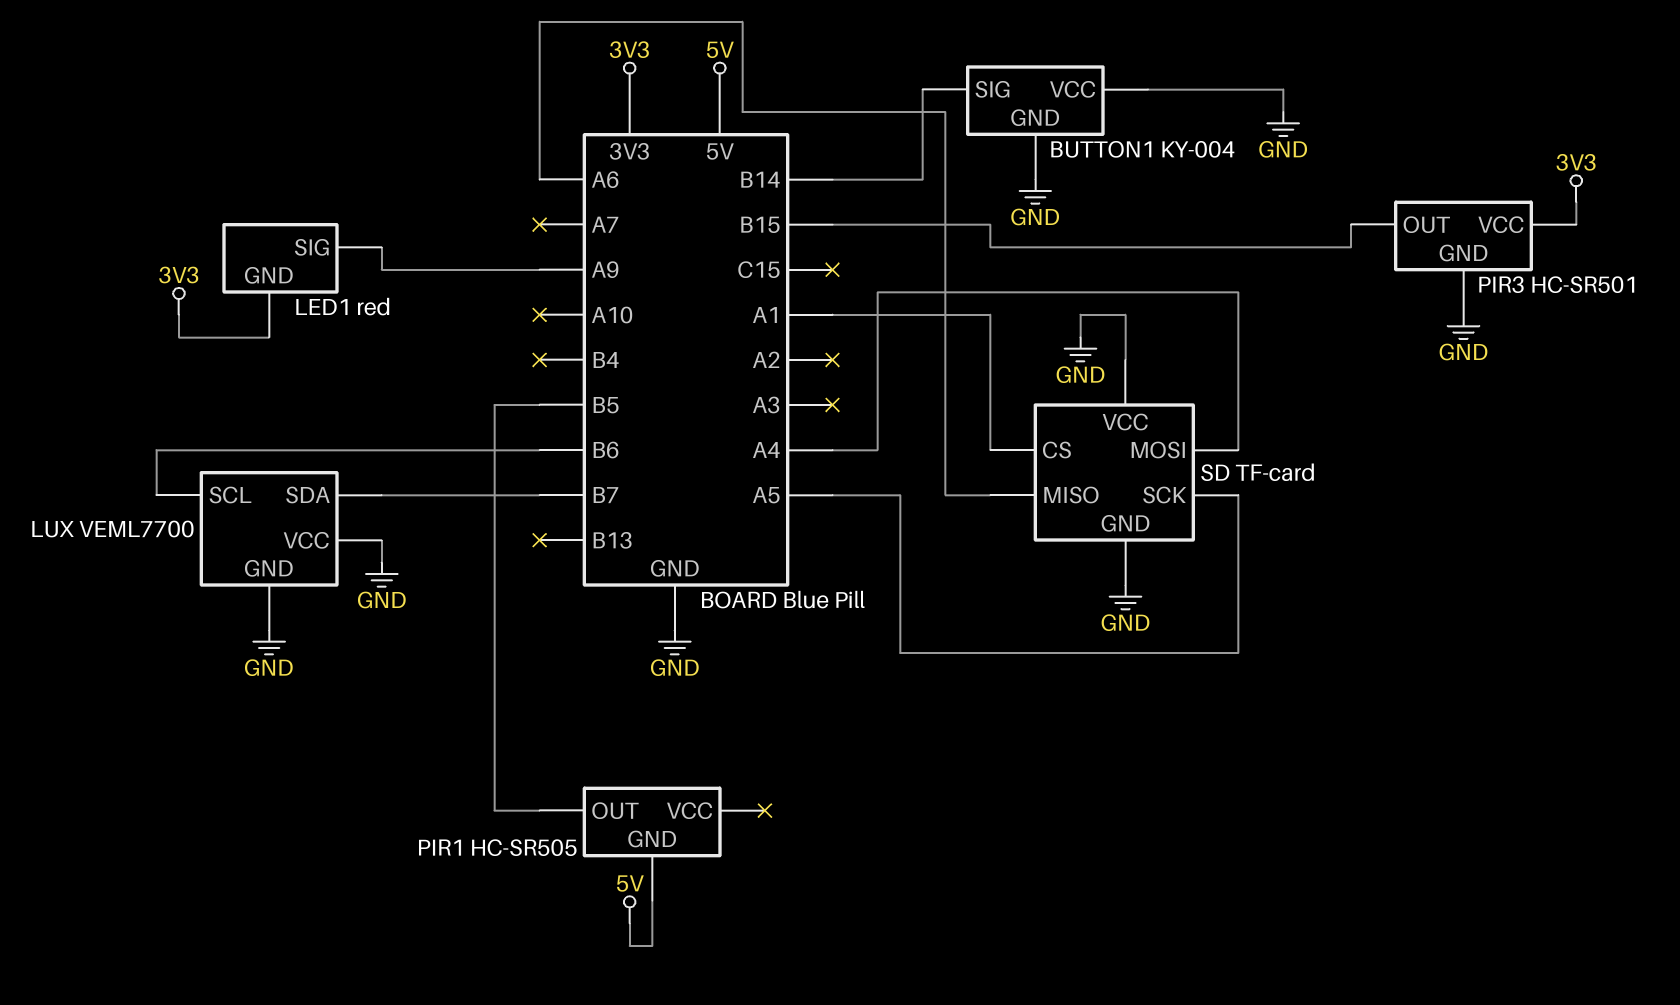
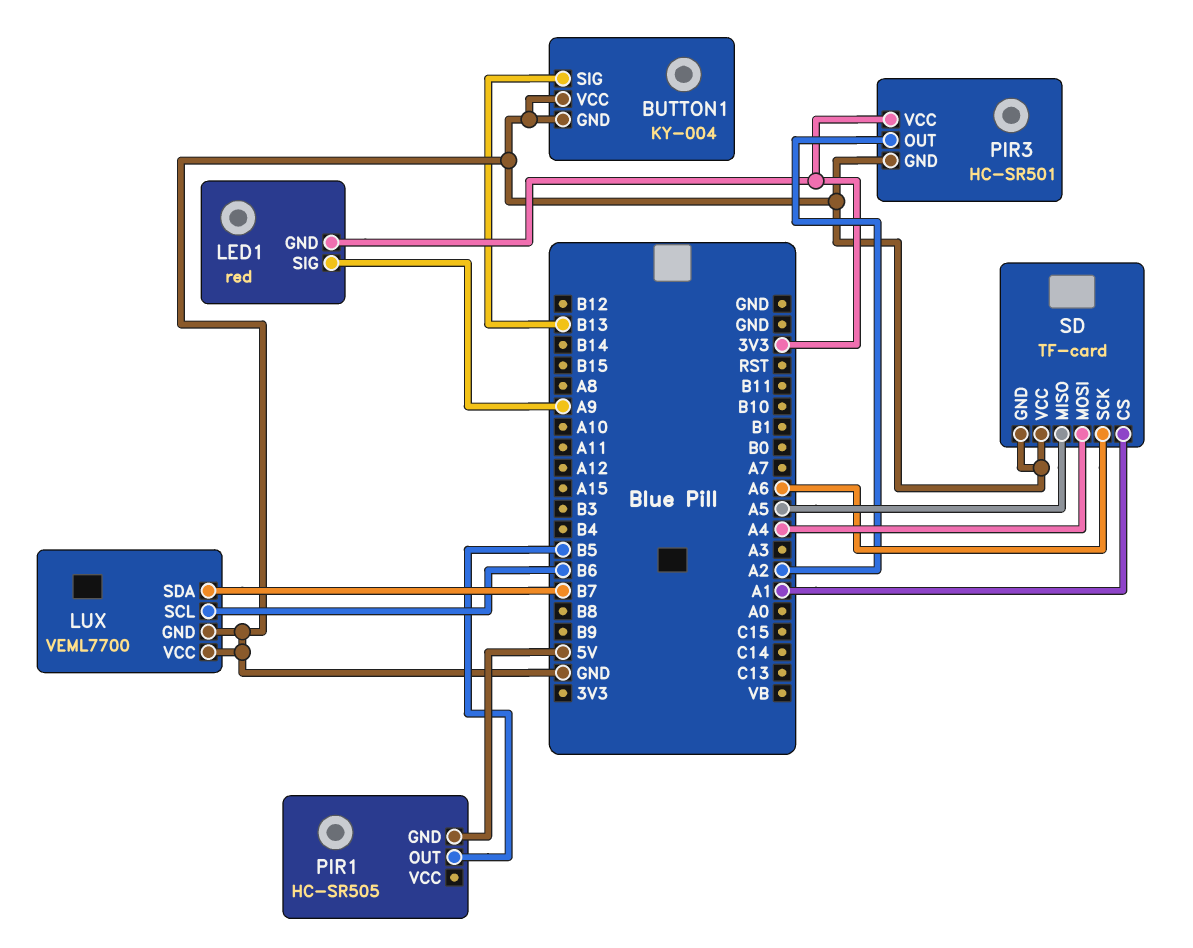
BUTTON1 pin SIG: B14 -> B13
PIR3 pin OUT: B15 -> A2
SD pin MISO: A6 -> A5
SD pin SCK: A5 -> A6

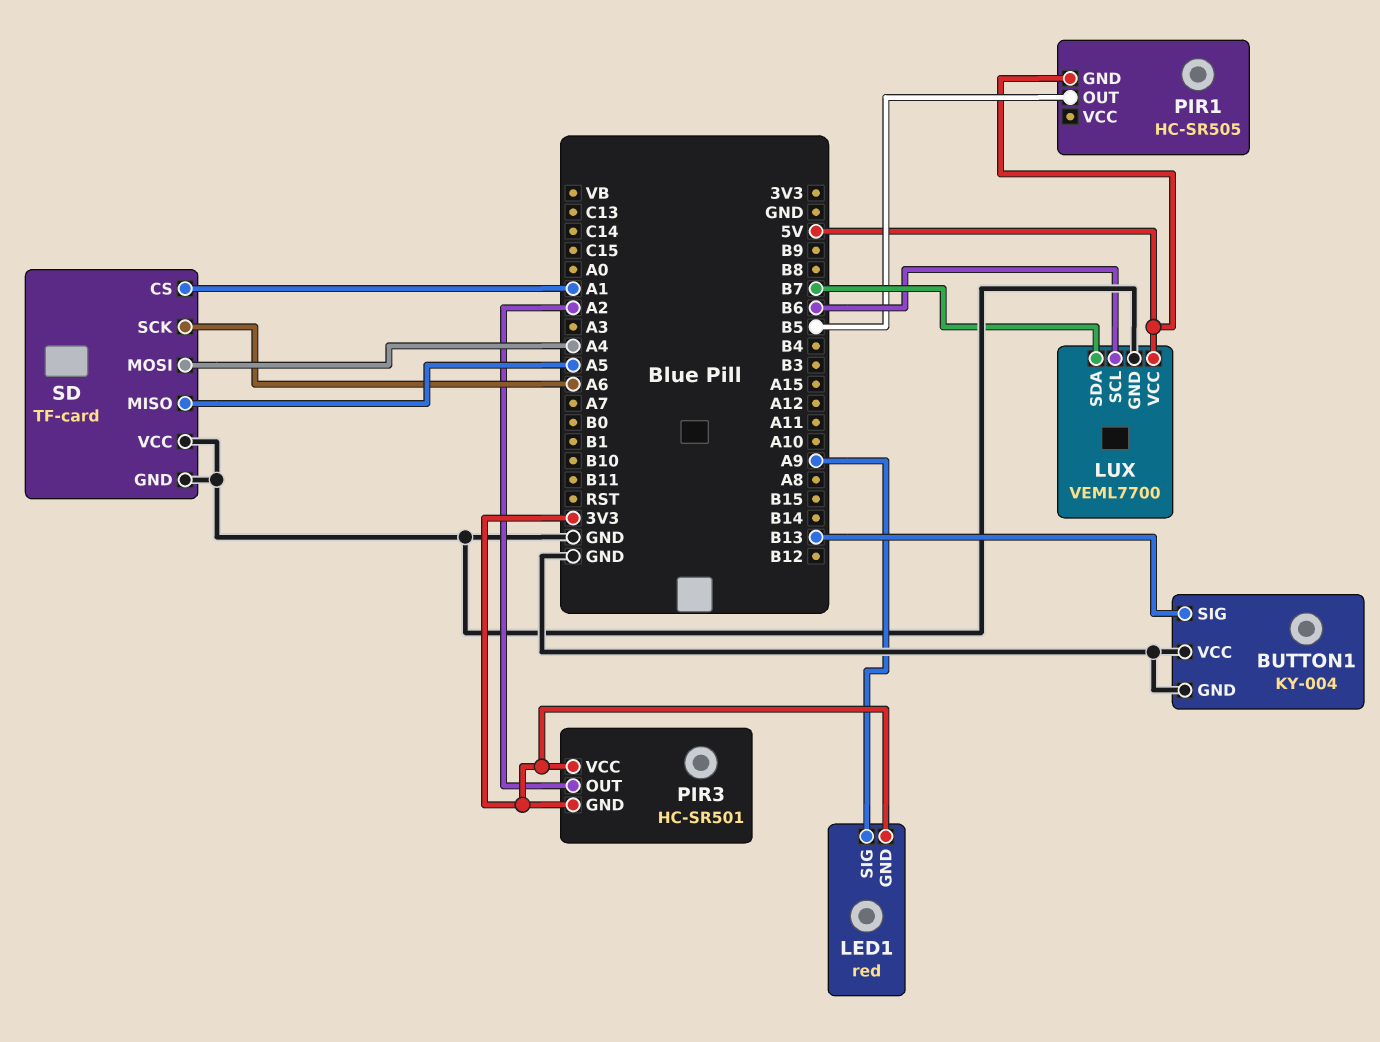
LUX pin VCC: GND -> 5V
PIR3 pin GND: GND -> 3V3

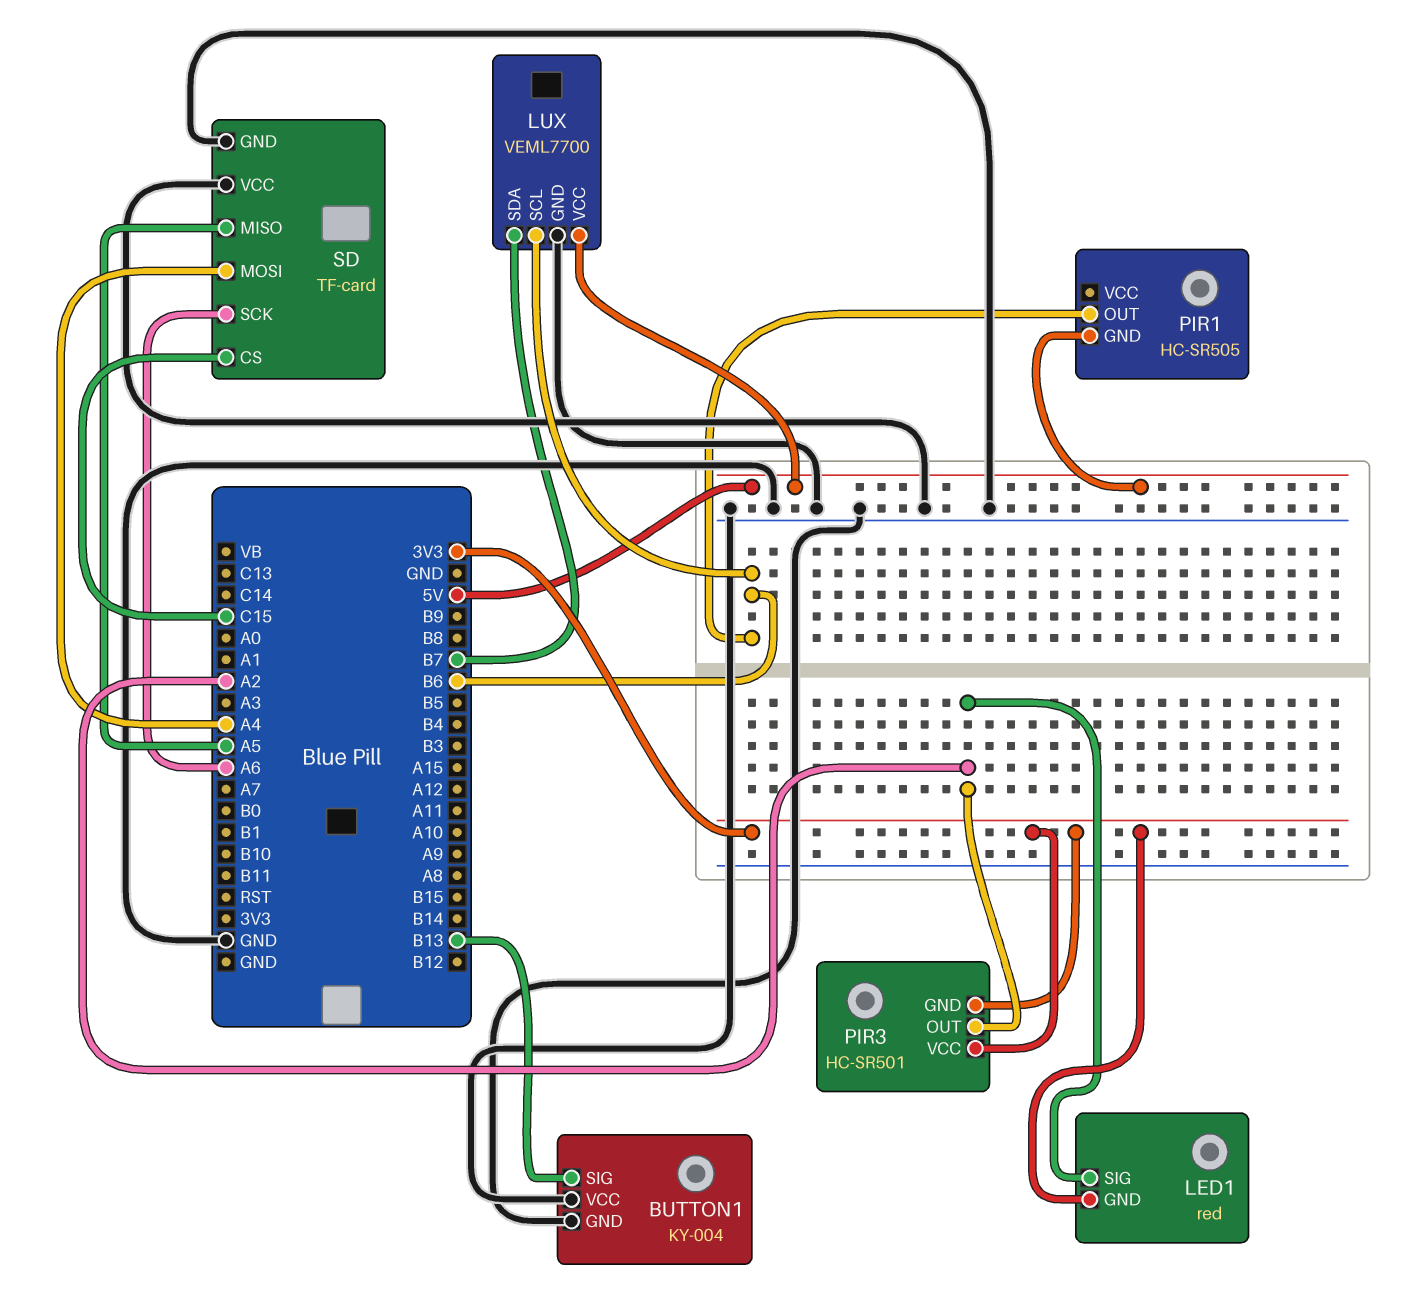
LED1 pin SIG: A9 -> A2
PIR1 pin OUT: B5 -> B6
SD pin CS: A1 -> C15

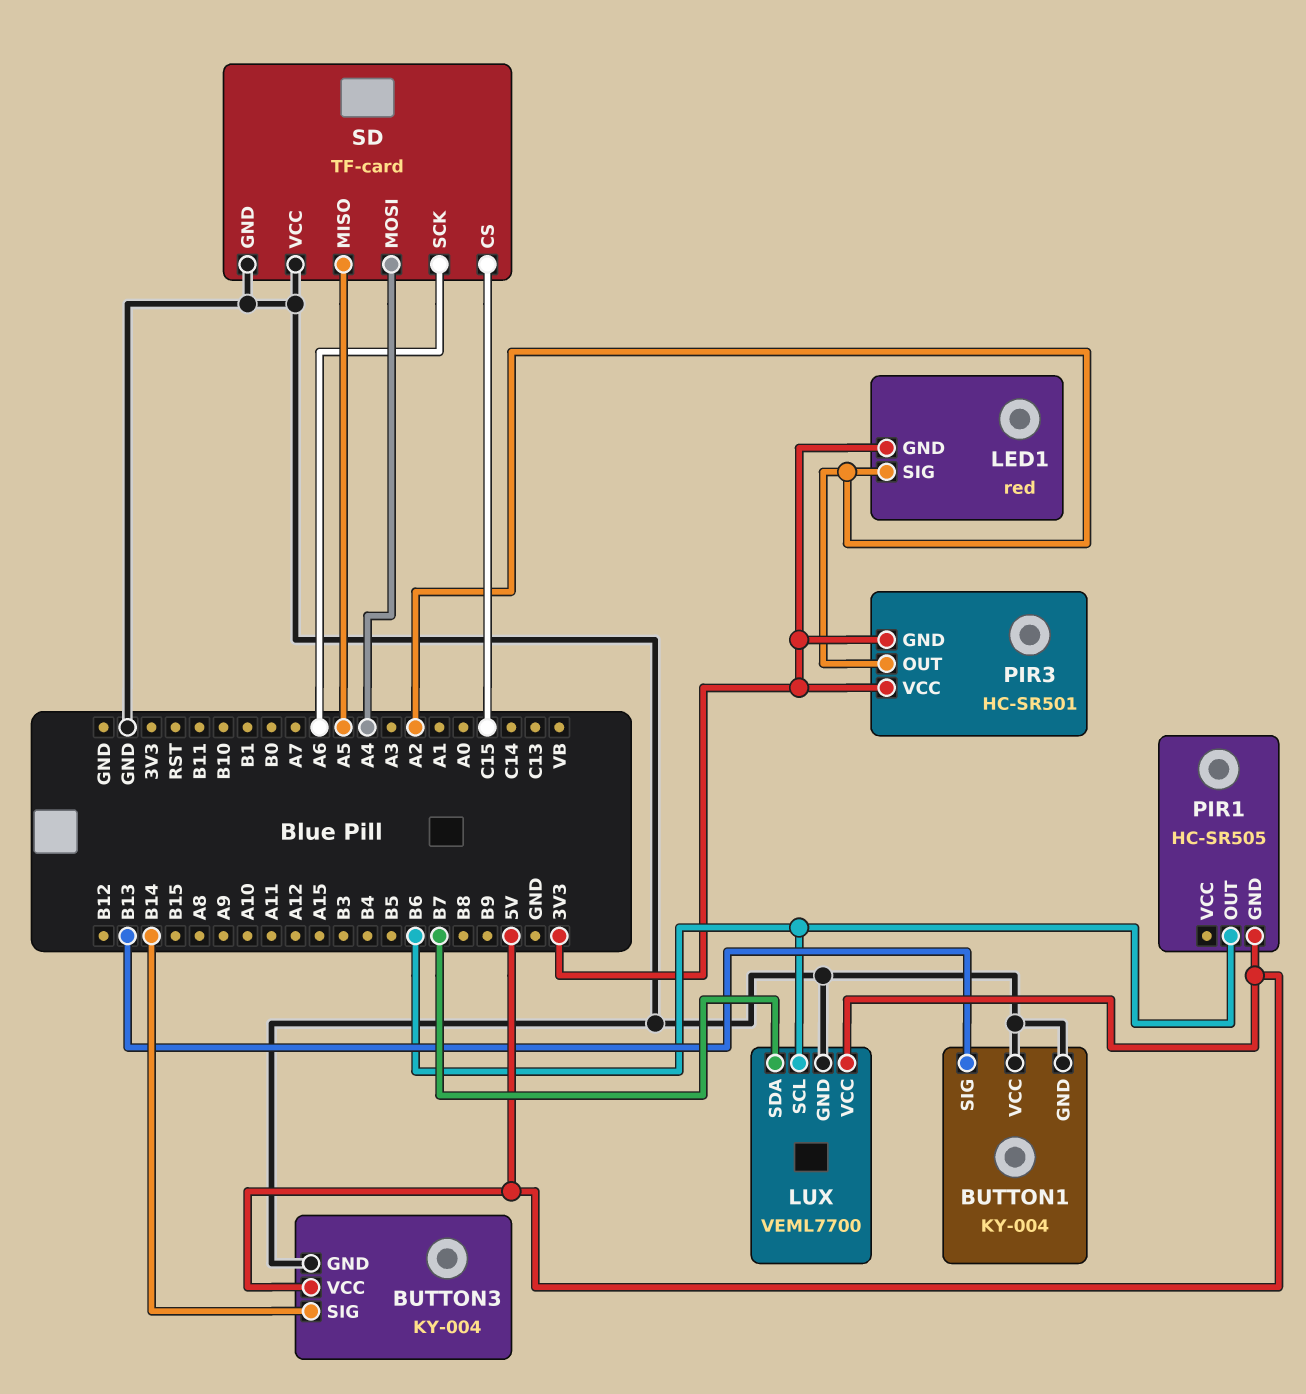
BUTTON3: none -> KY-004
BUTTON3 pin GND: none -> GND
BUTTON3 pin SIG: none -> B14
BUTTON3 pin VCC: none -> 5V

